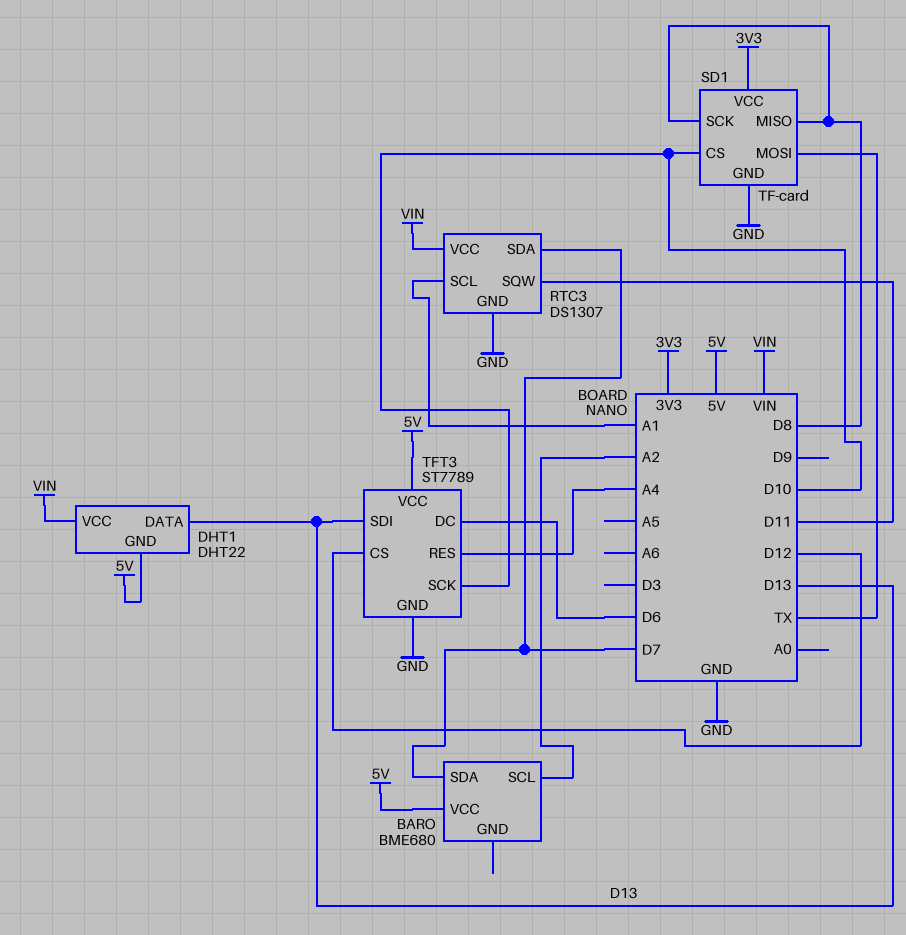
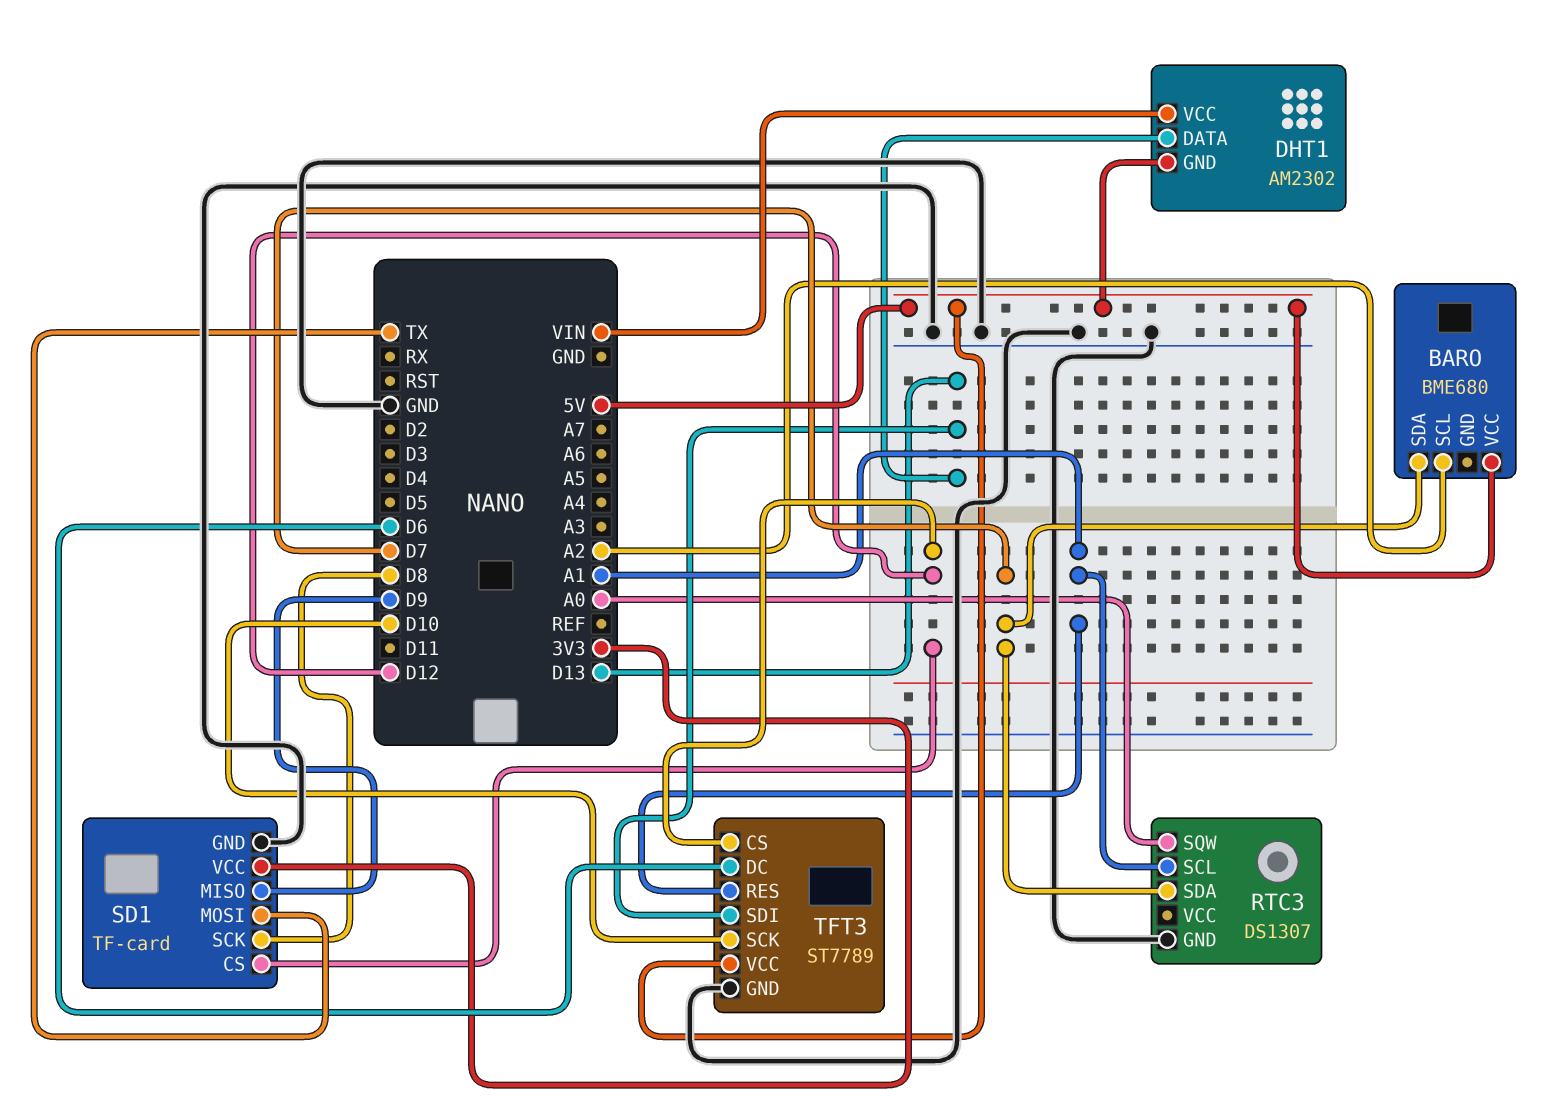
DHT1: DHT22 -> AM2302
RTC3 pin SQW: D11 -> A0
RTC3 pin VCC: VIN -> none
SD1 pin CS: D10 -> D12
SD1 pin MISO: D8 -> D9
TFT3 pin RES: A4 -> A1

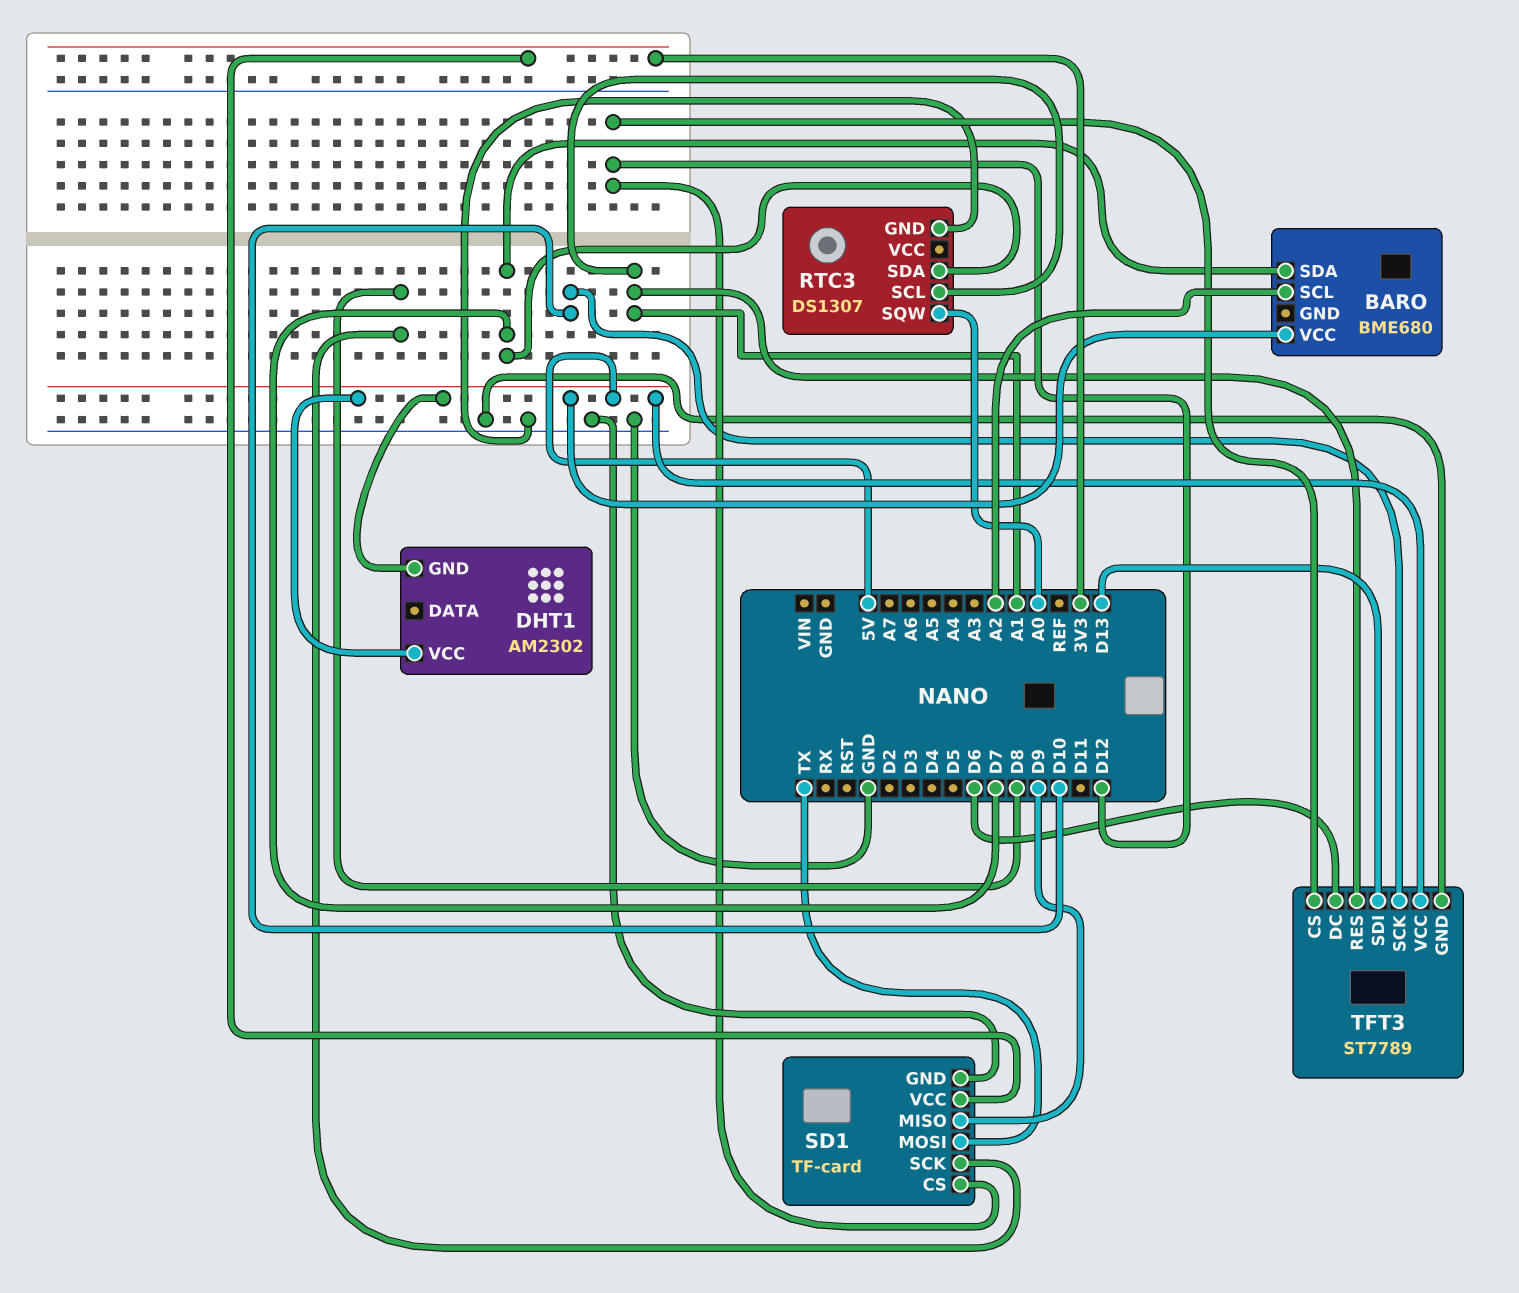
DHT1 pin DATA: D13 -> none
DHT1 pin VCC: VIN -> 5V

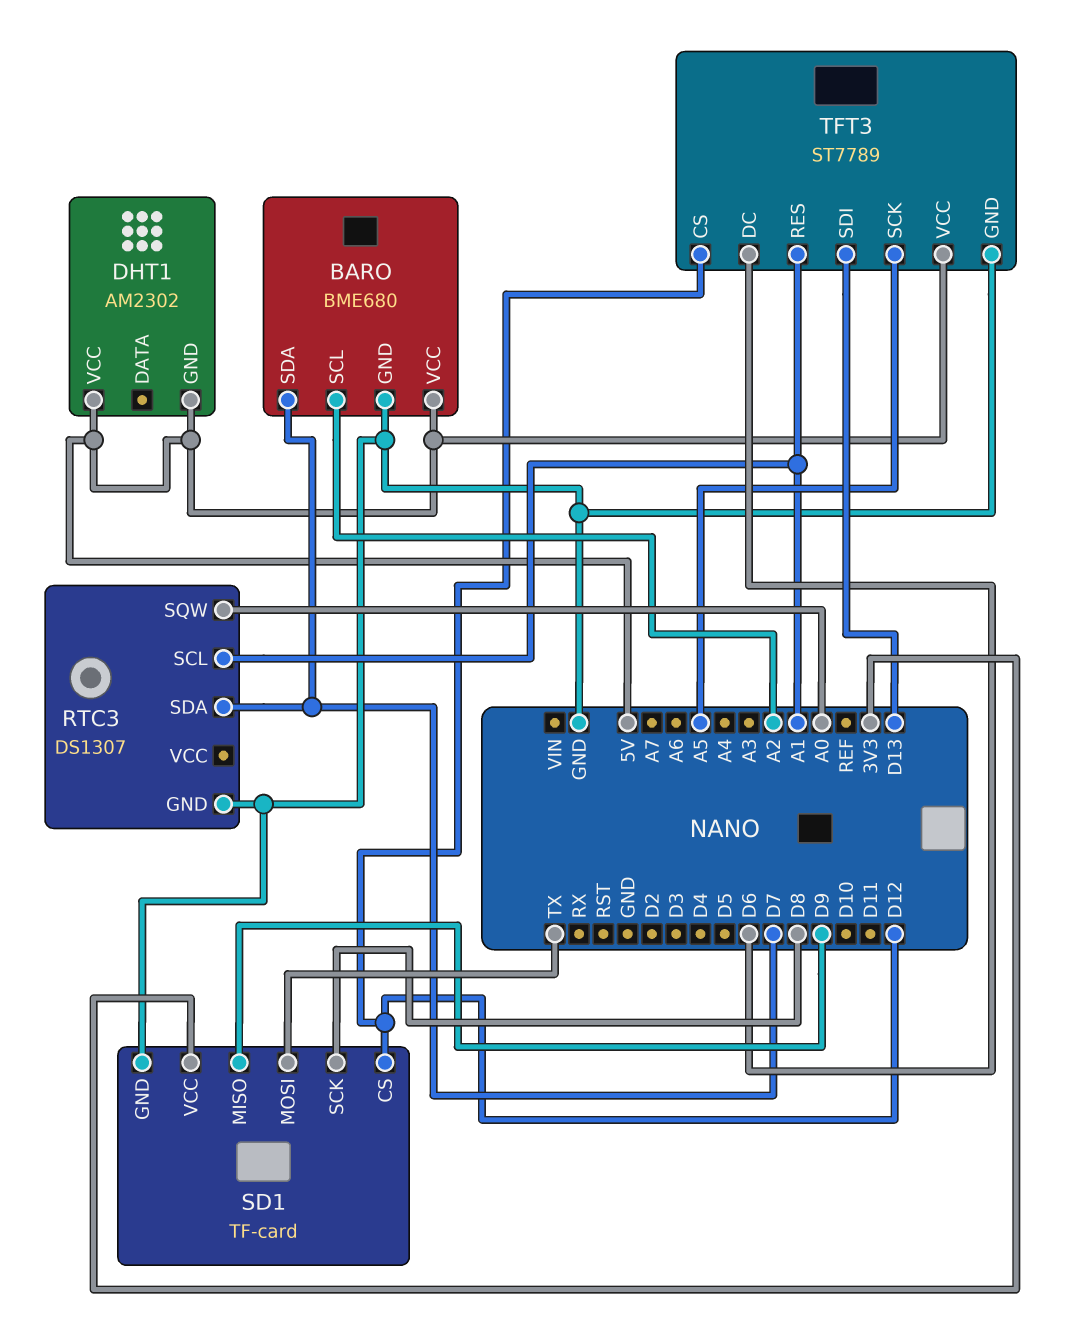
BARO pin GND: none -> GND
TFT3 pin SCK: D10 -> A5

